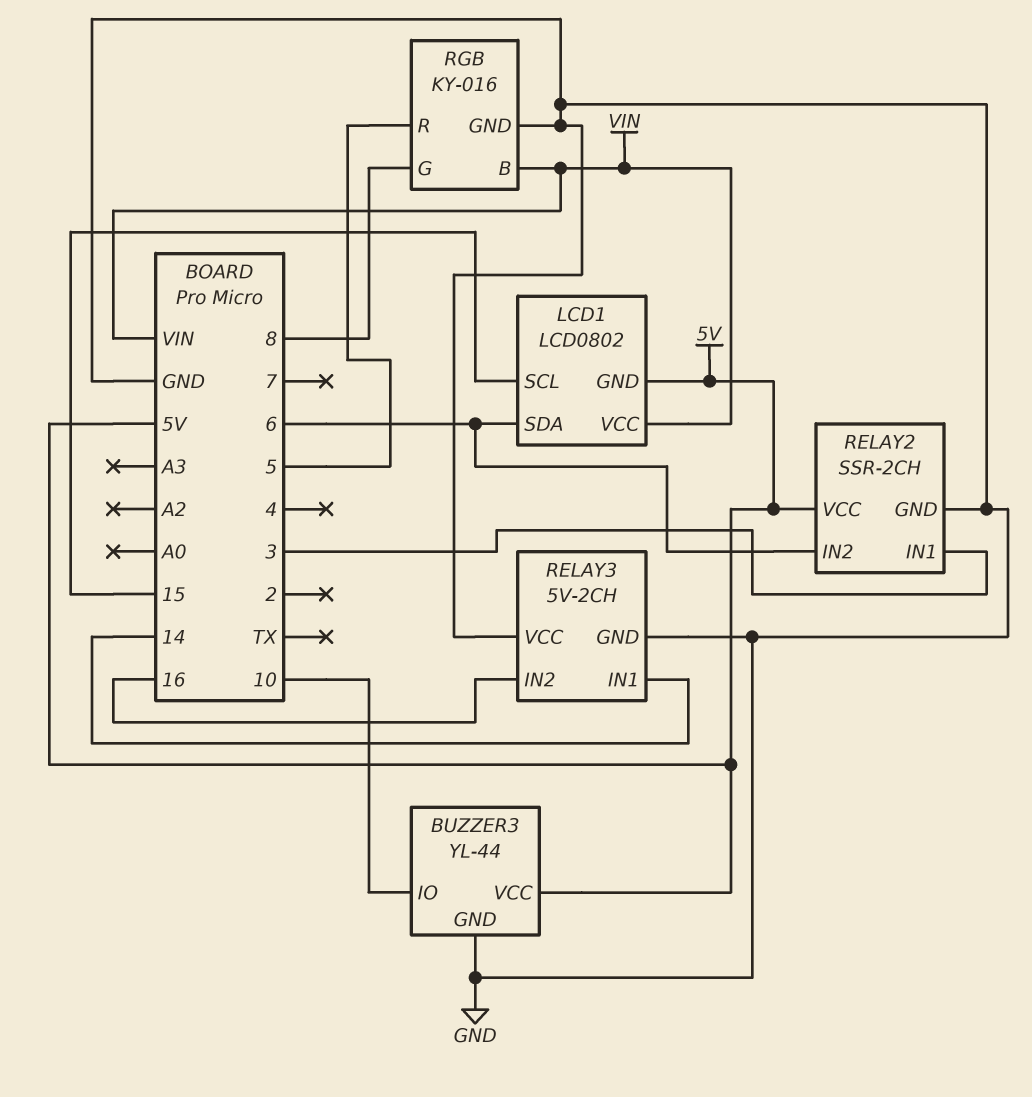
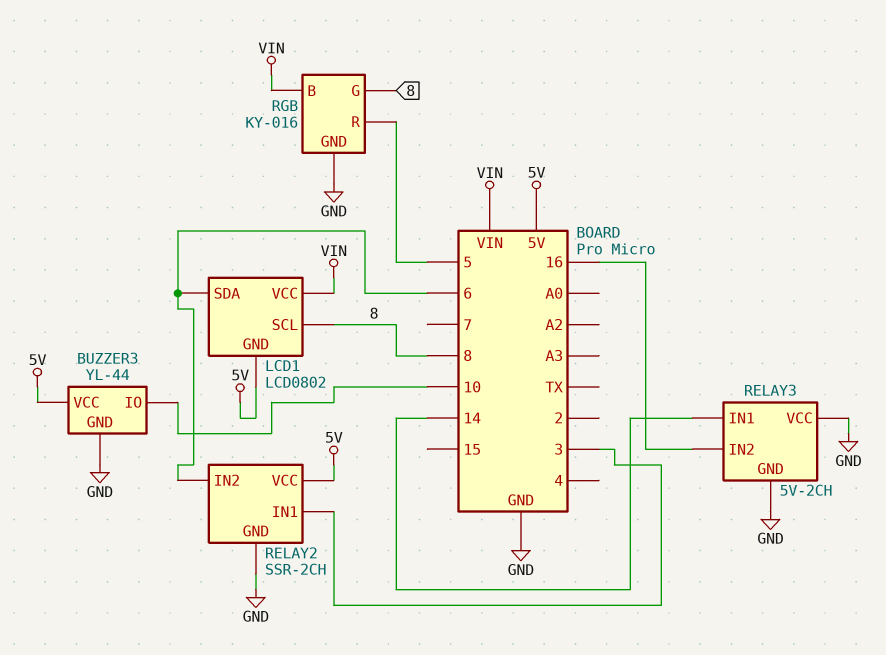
LCD1 pin SCL: 15 -> 8

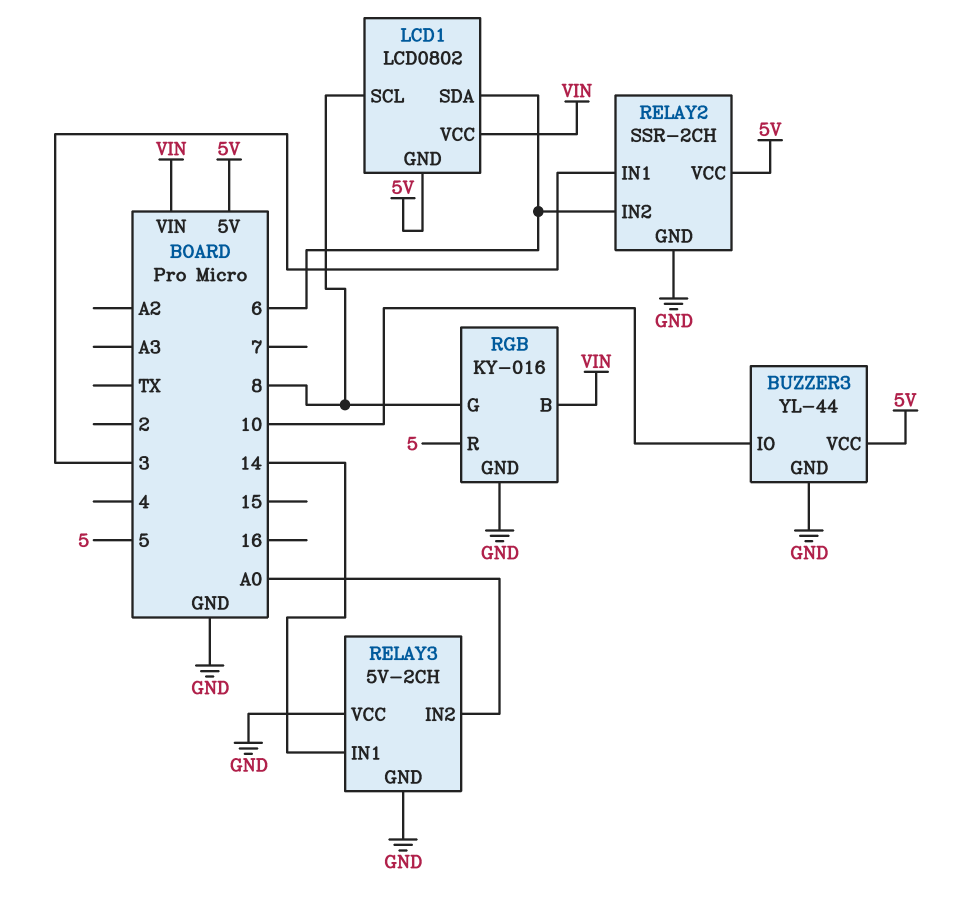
RELAY3 pin IN2: 16 -> A0

